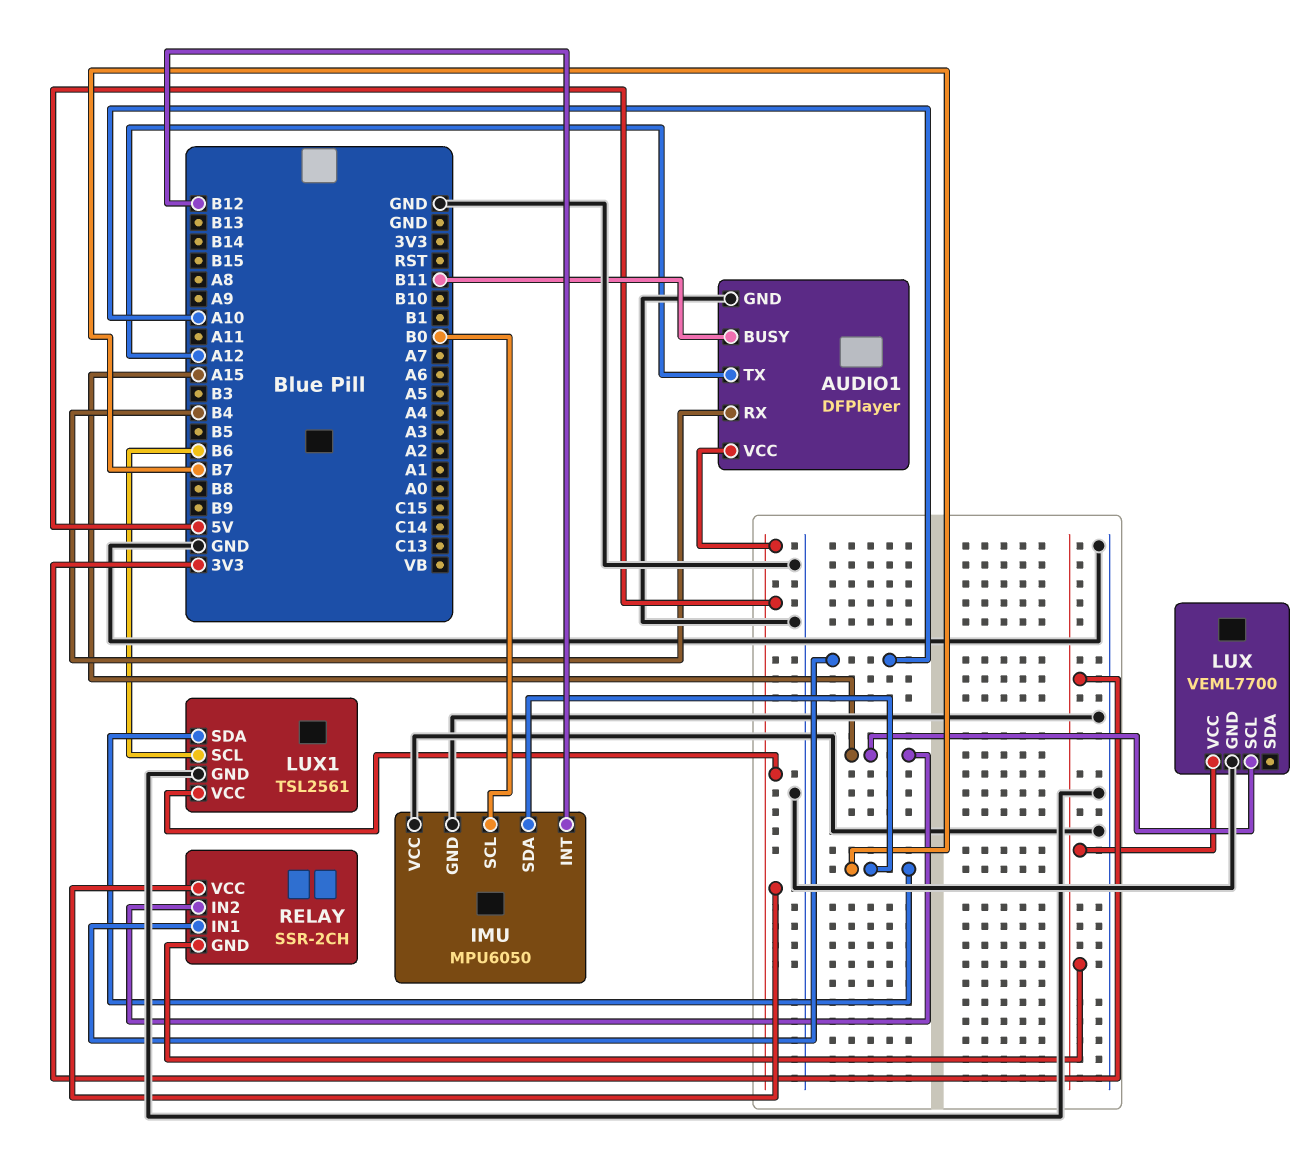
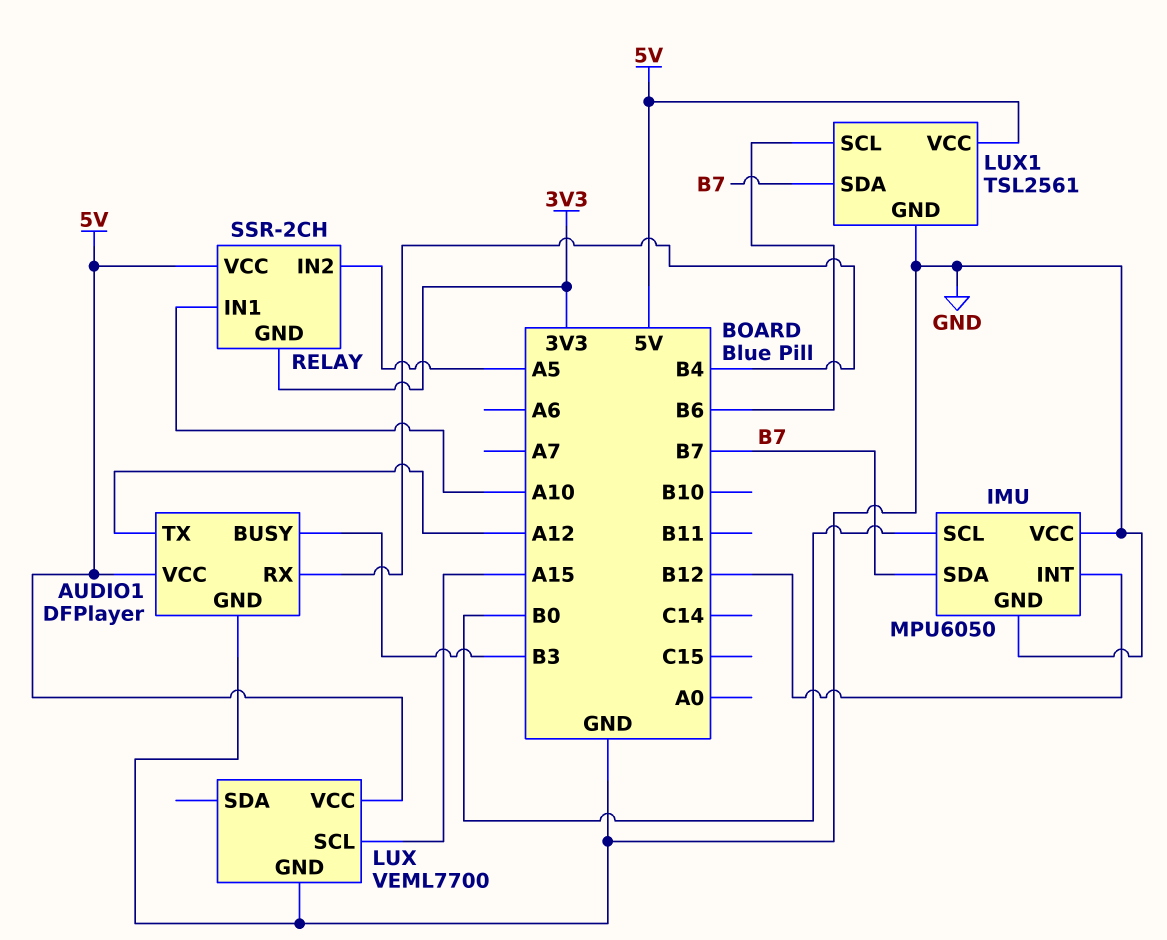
AUDIO1 pin BUSY: B11 -> B3
LUX pin VCC: 3V3 -> 5V
RELAY pin IN2: A15 -> A5

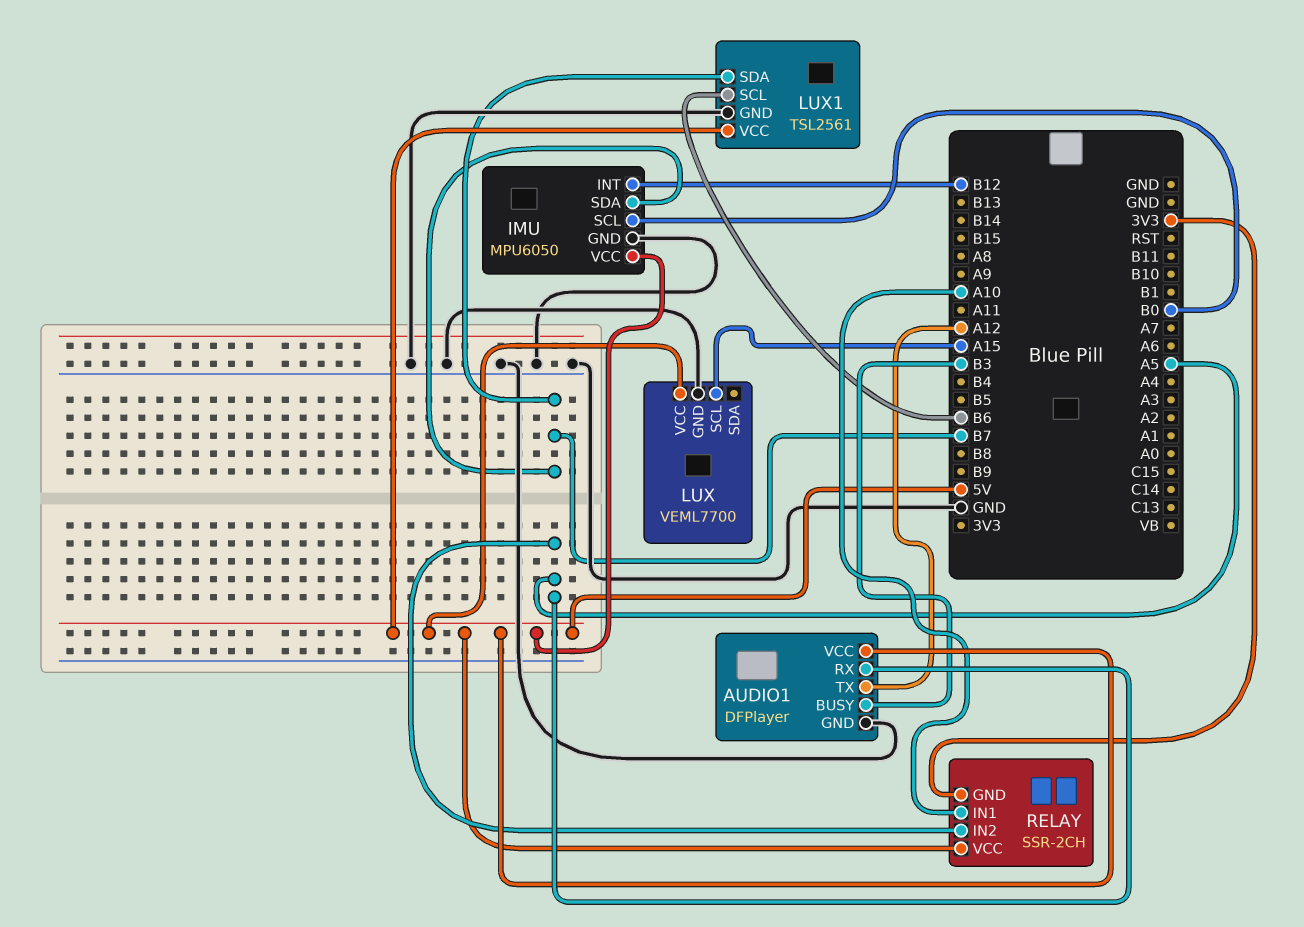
AUDIO1 pin RX: B4 -> A5
IMU pin VCC: GND -> 5V

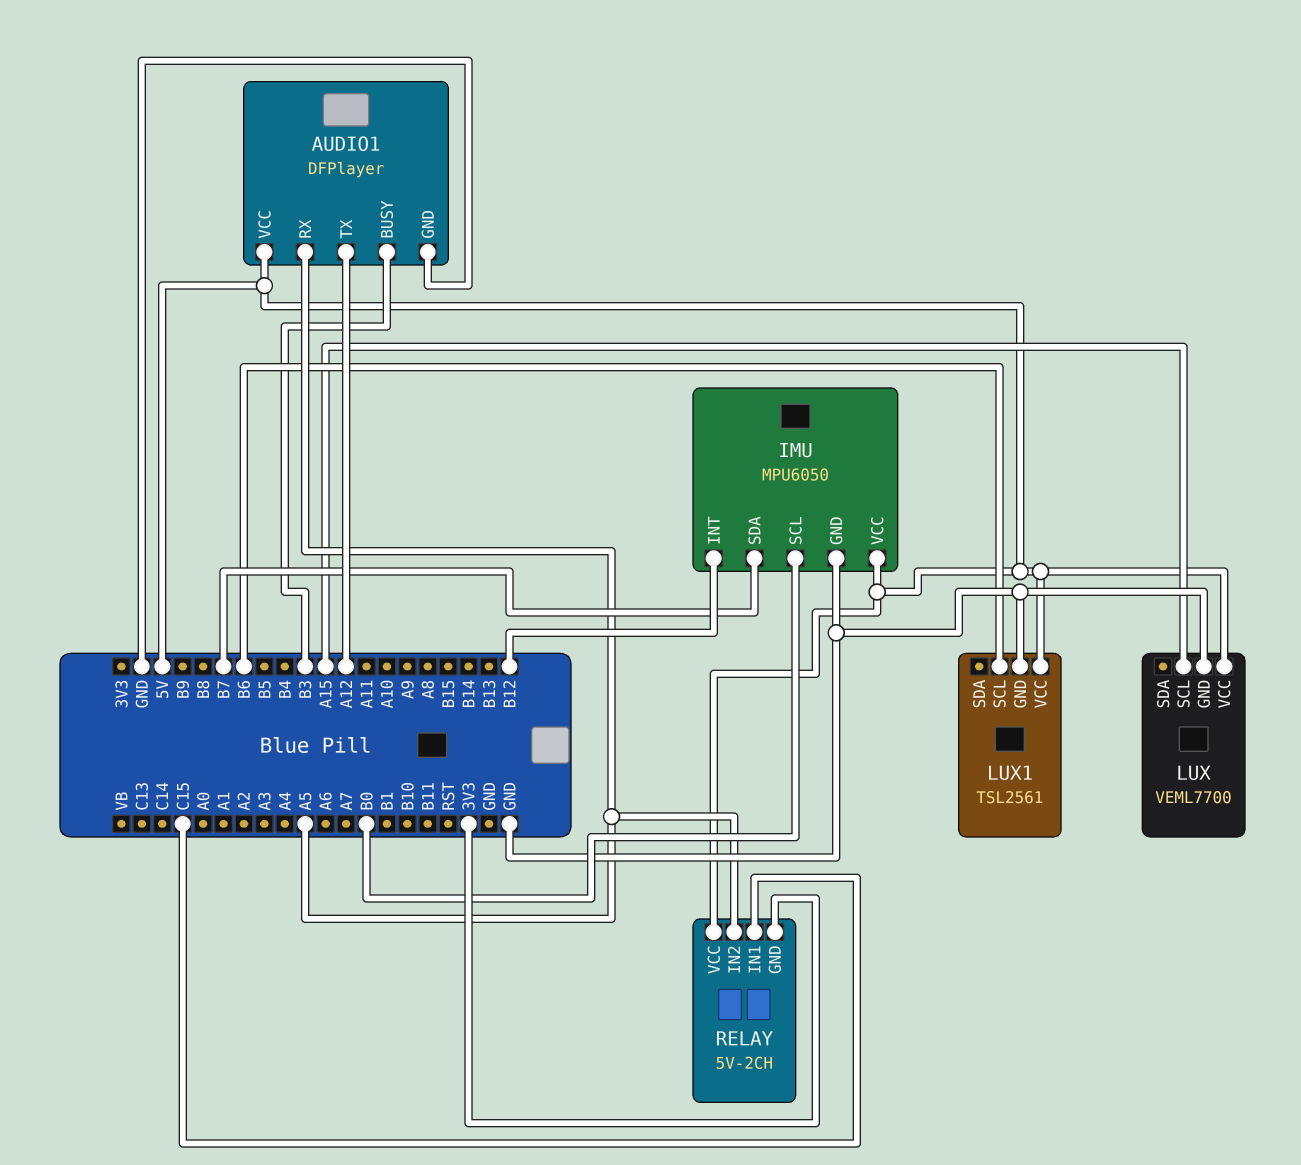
LUX1 pin SDA: B7 -> none
RELAY: SSR-2CH -> 5V-2CH
RELAY pin IN1: A10 -> C15

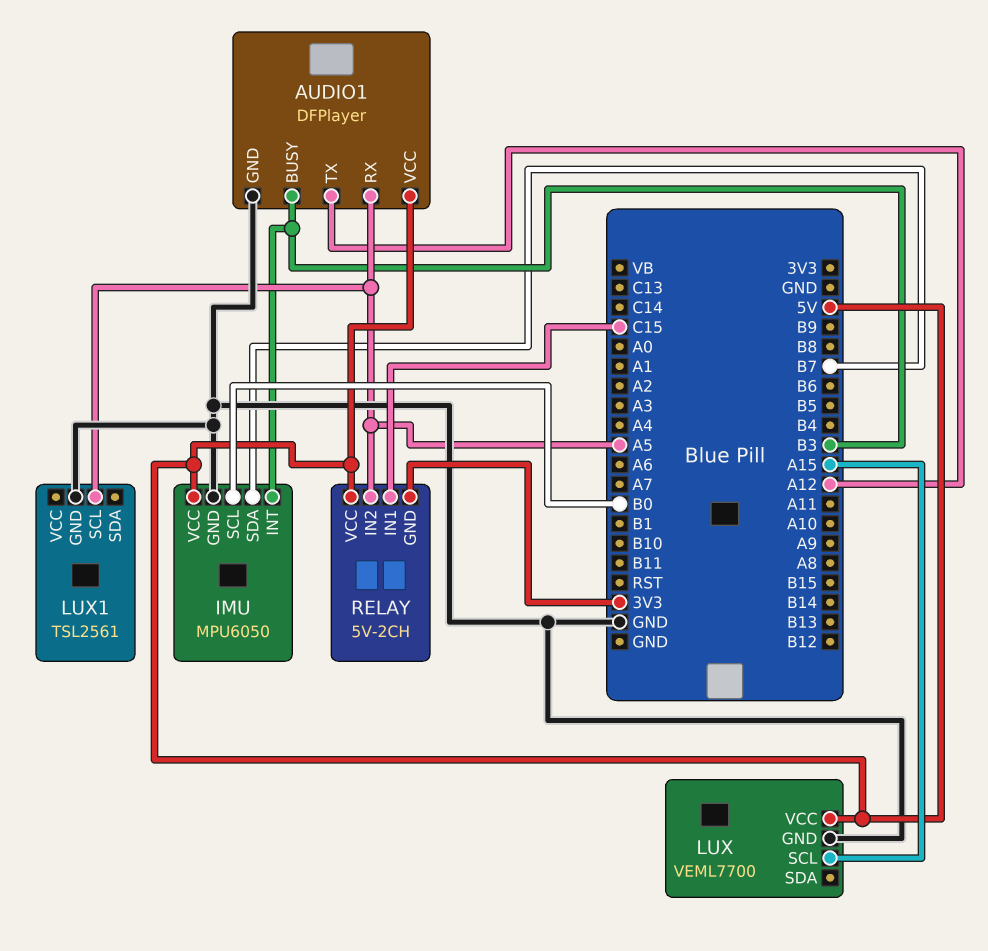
IMU pin INT: B12 -> B3
LUX1 pin SCL: B6 -> A5
LUX1 pin VCC: 5V -> none

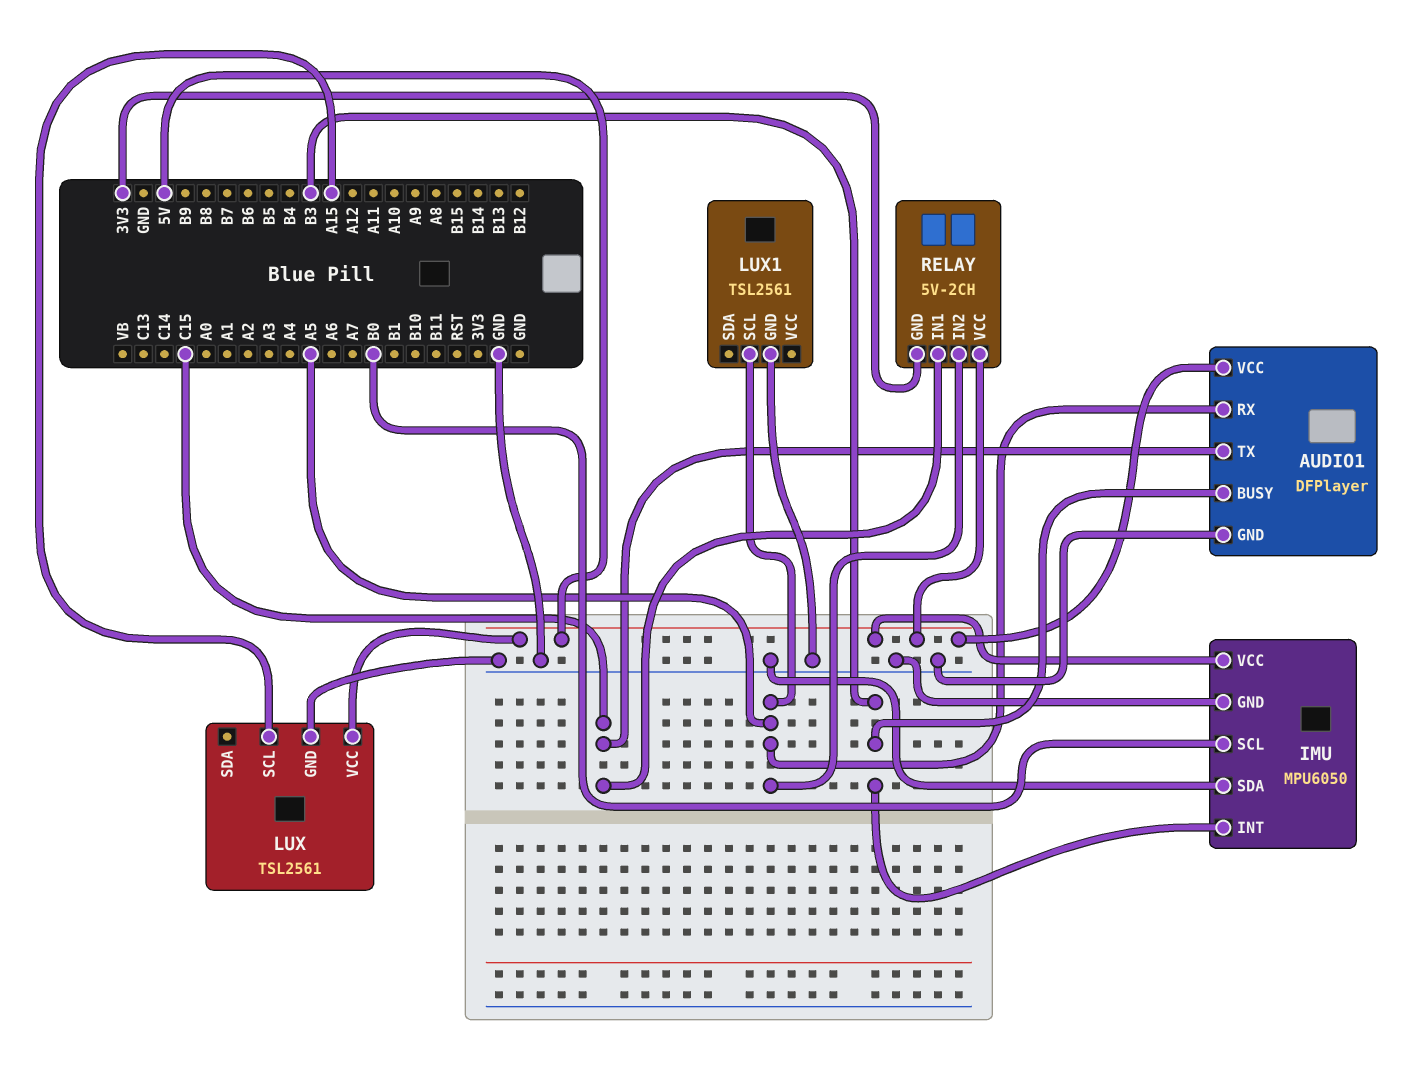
AUDIO1 pin TX: A12 -> C15
IMU pin SDA: B7 -> GND
LUX: VEML7700 -> TSL2561

